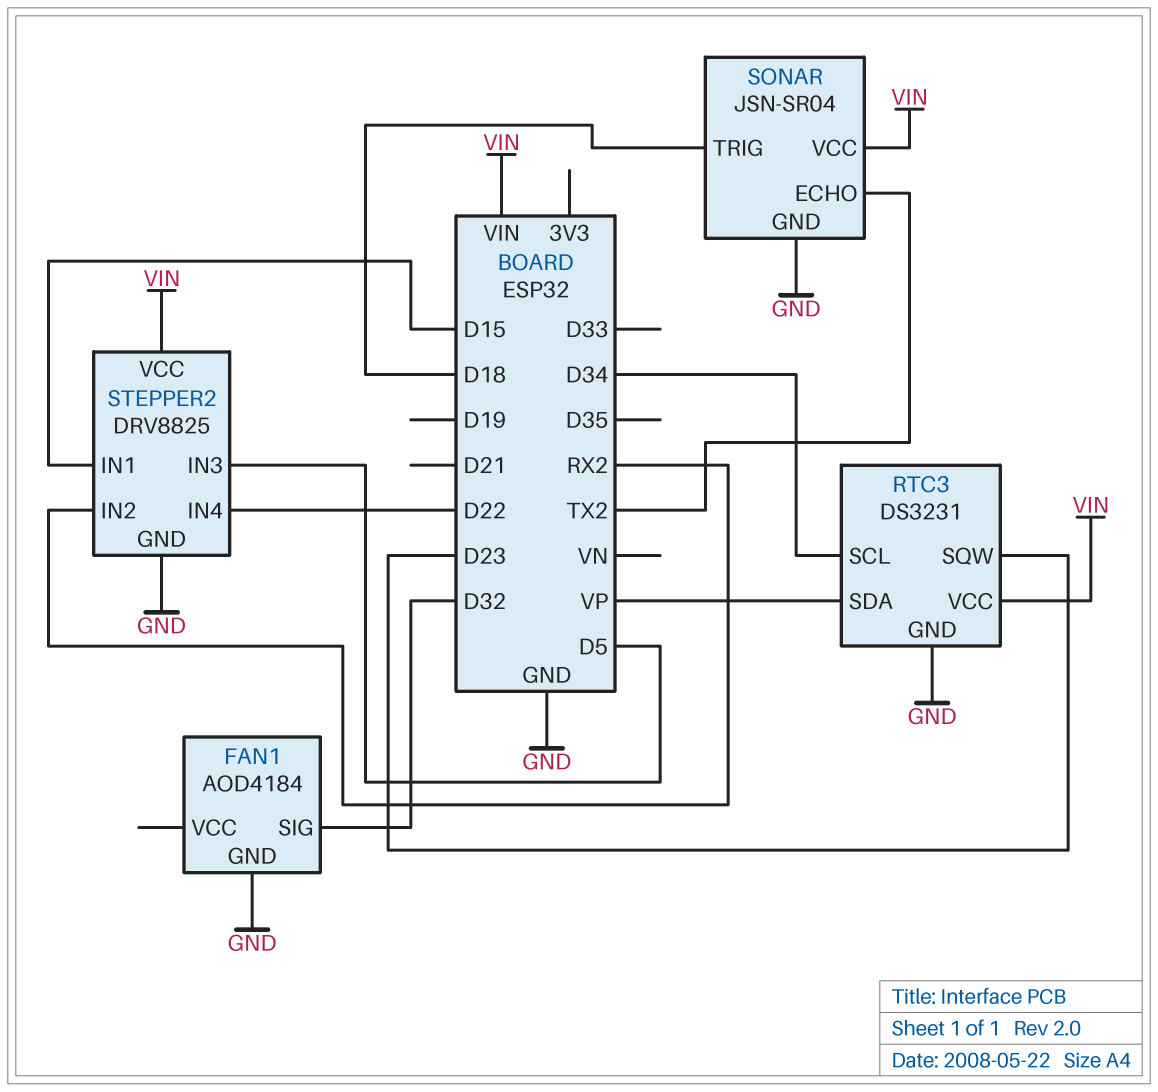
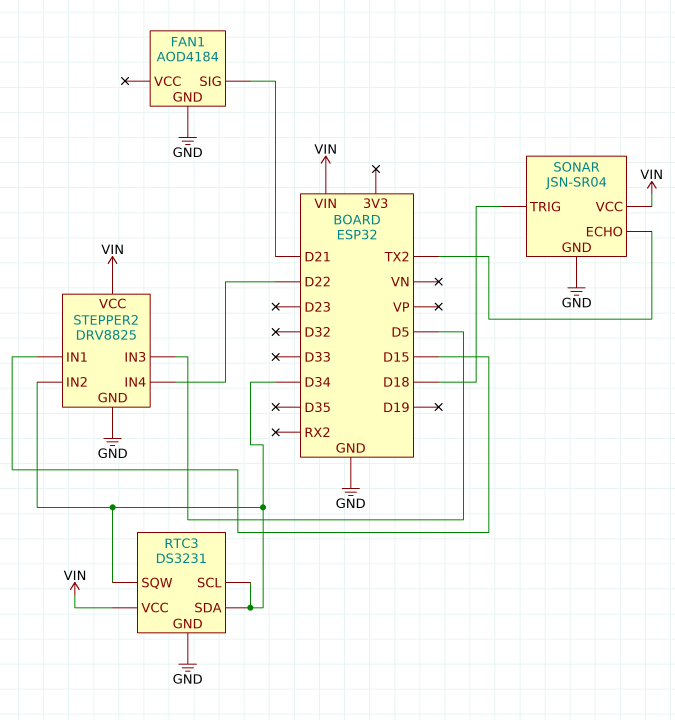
FAN1 pin SIG: D32 -> D21
RTC3 pin SDA: VP -> D34
RTC3 pin SQW: D23 -> D34
STEPPER2 pin IN2: RX2 -> D34

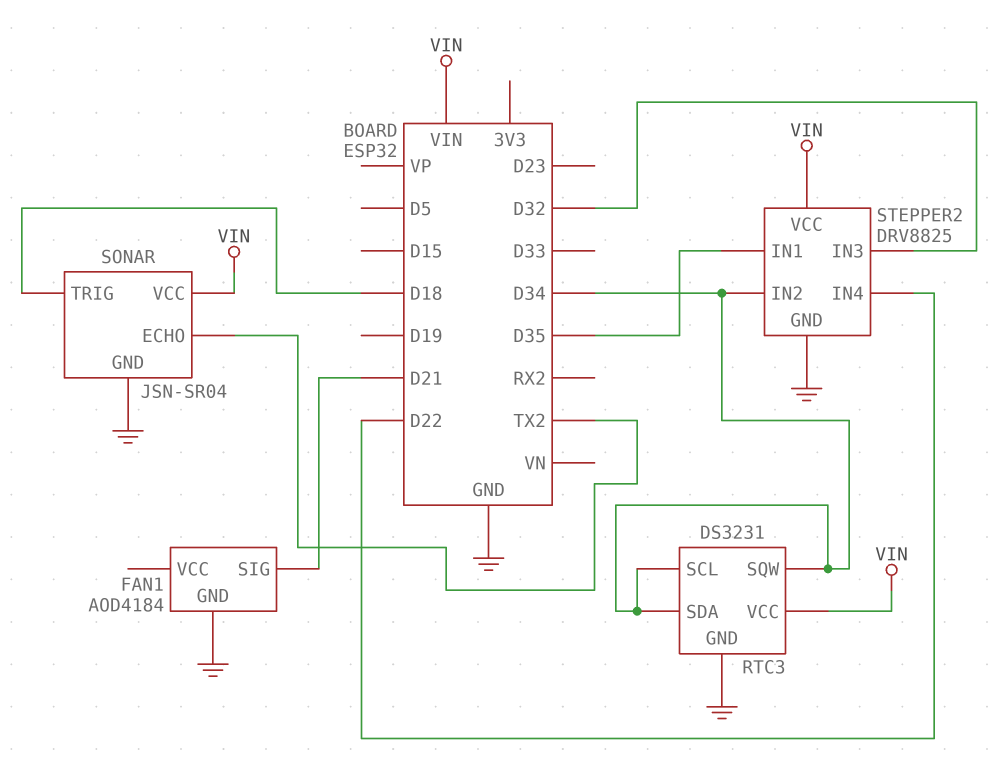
STEPPER2 pin IN1: D15 -> D35
STEPPER2 pin IN3: D5 -> D32

